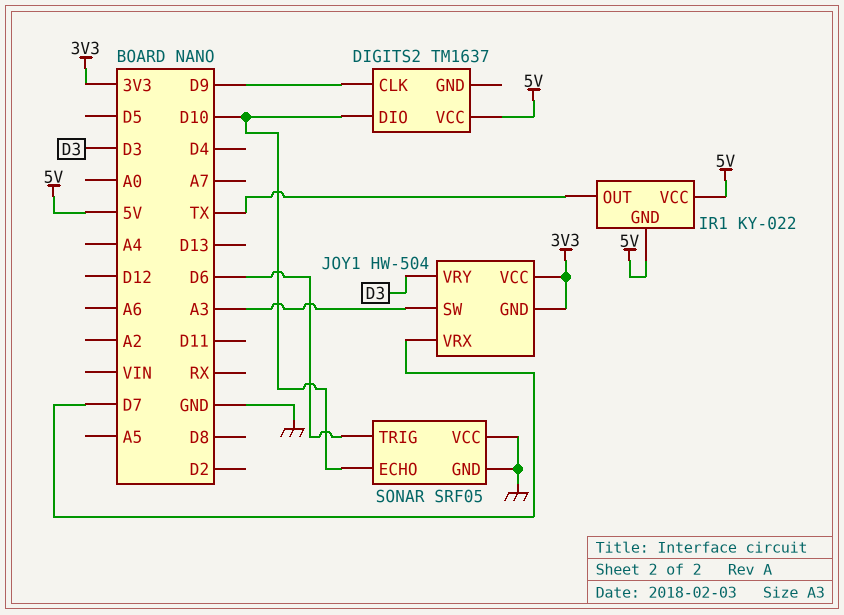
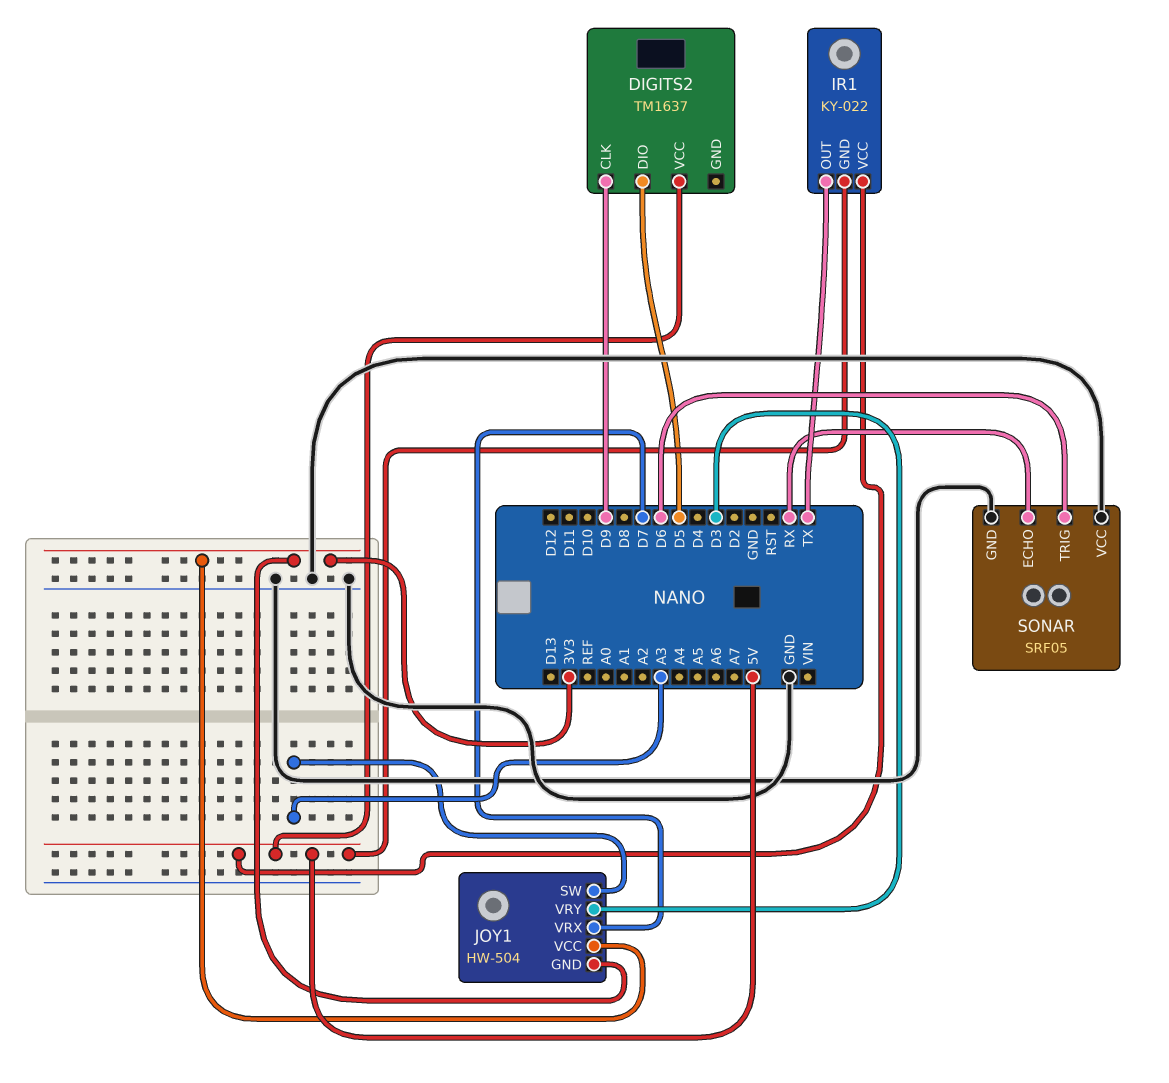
DIGITS2 pin DIO: D10 -> D5
SONAR pin ECHO: D10 -> RX

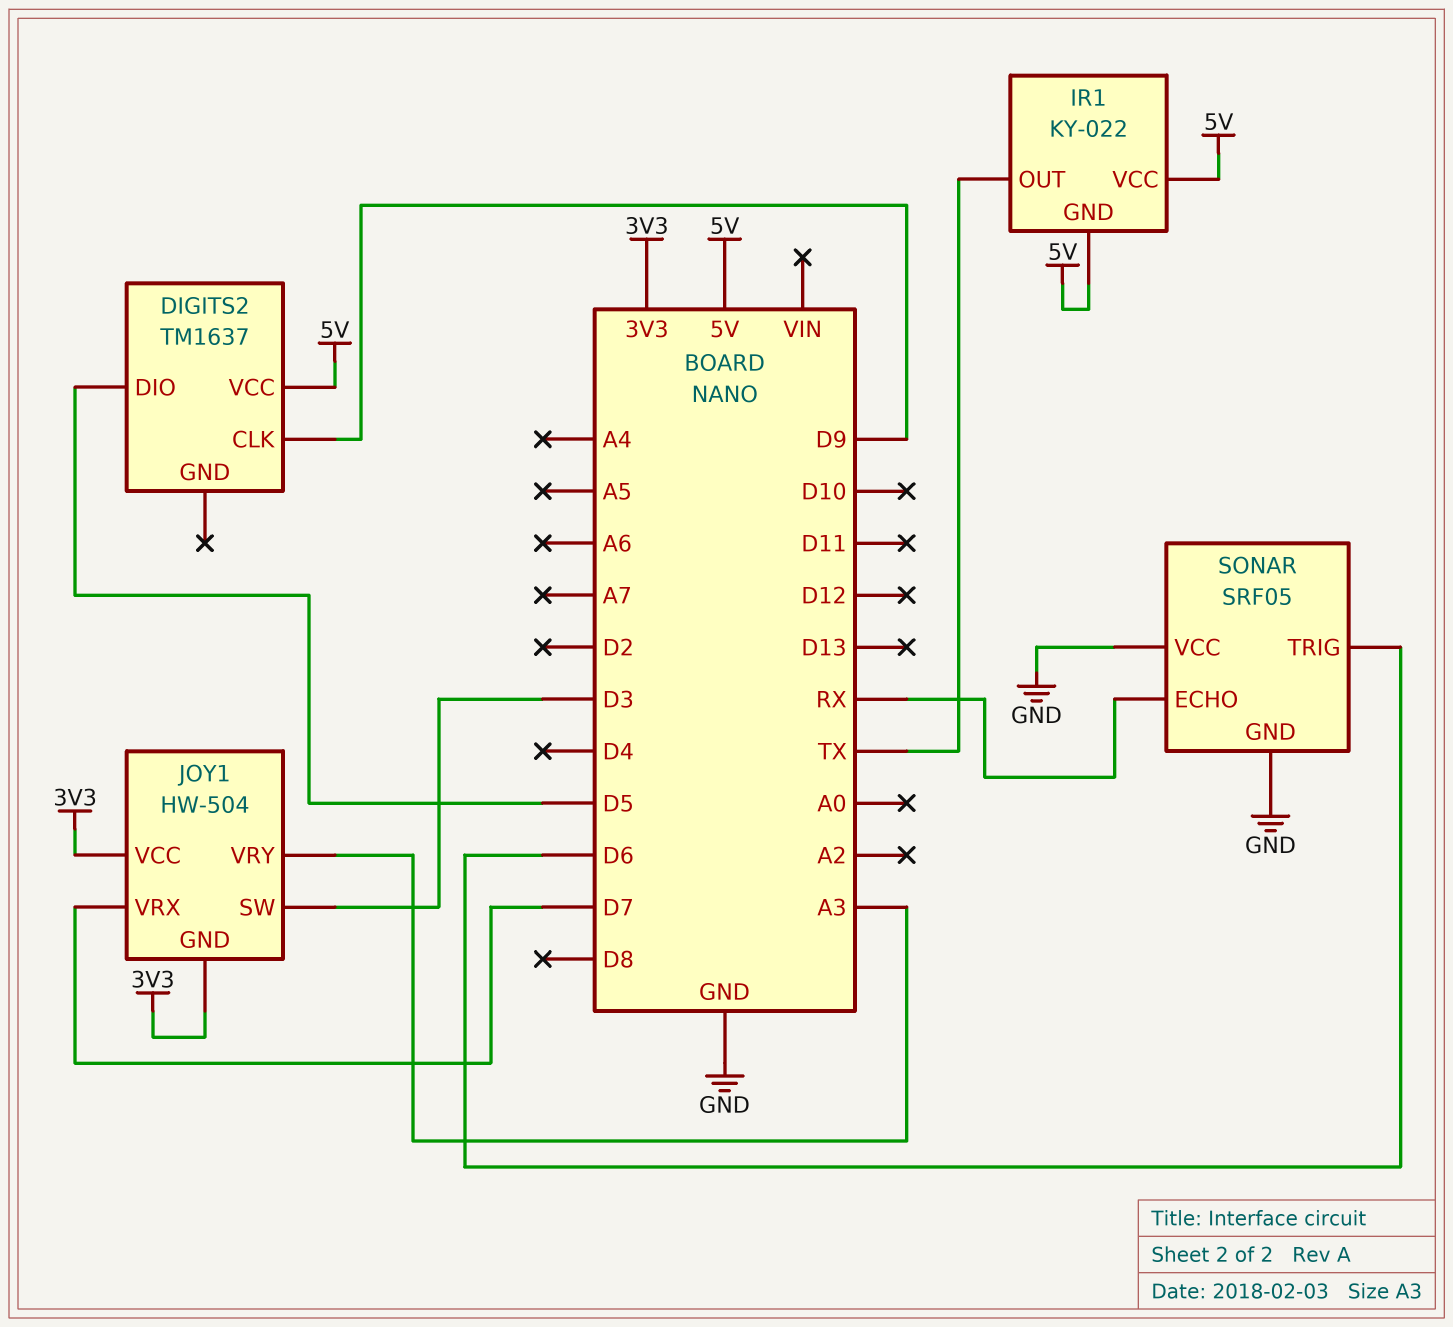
JOY1 pin SW: A3 -> D3
JOY1 pin VRY: D3 -> A3

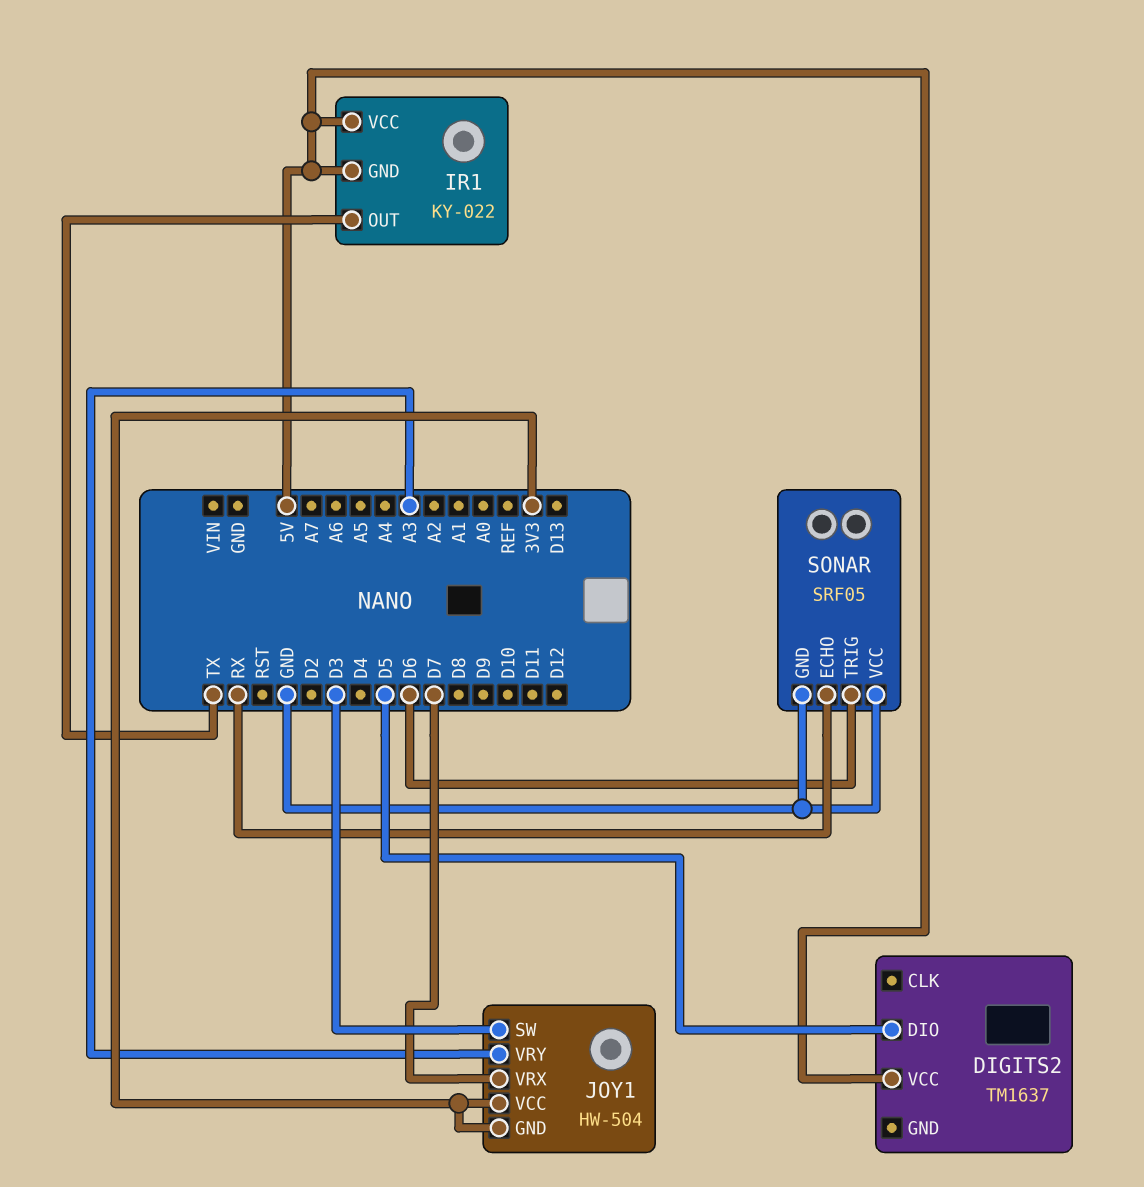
DIGITS2 pin CLK: D9 -> none

